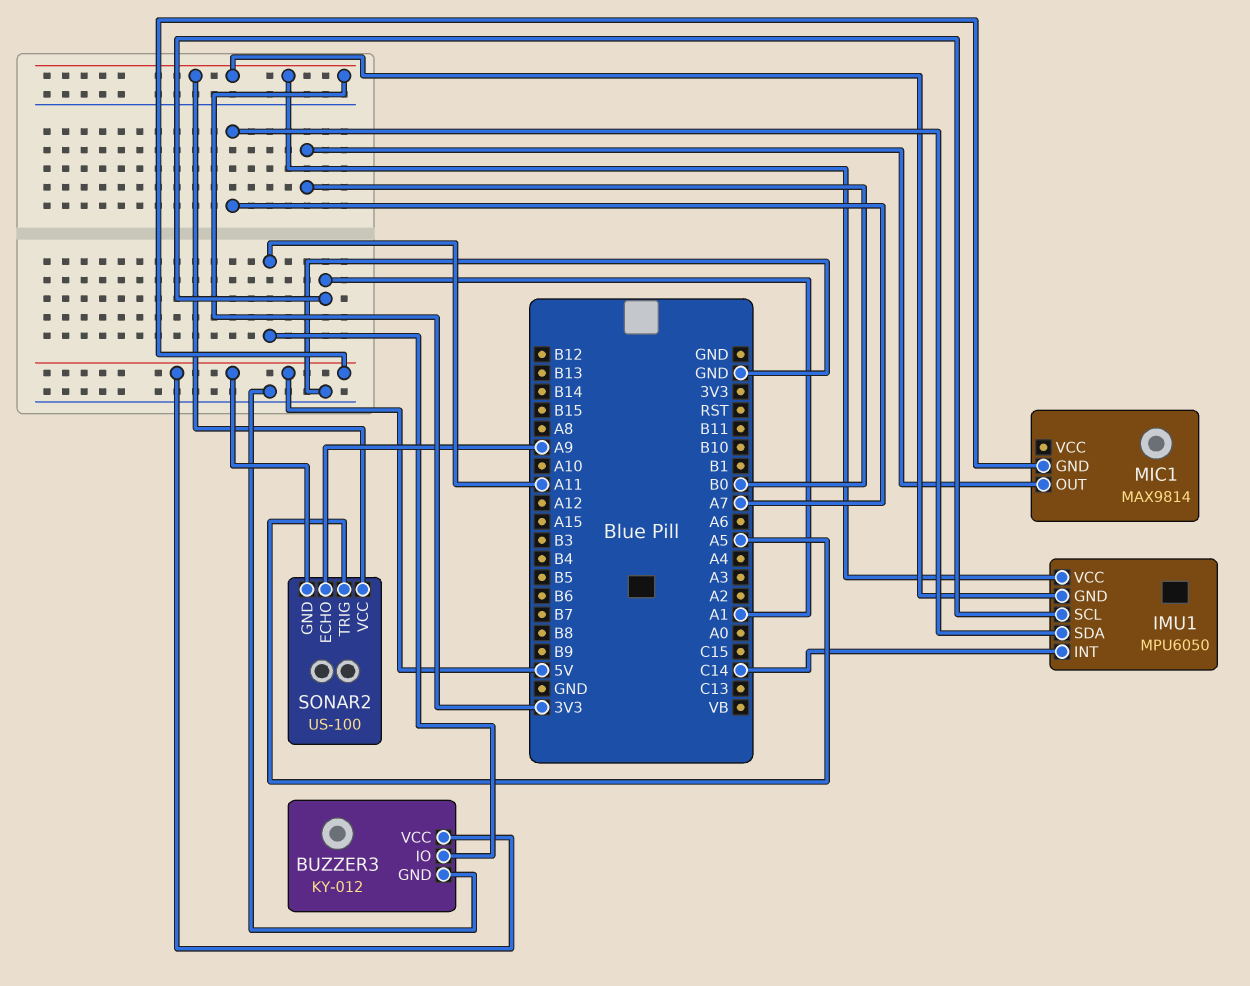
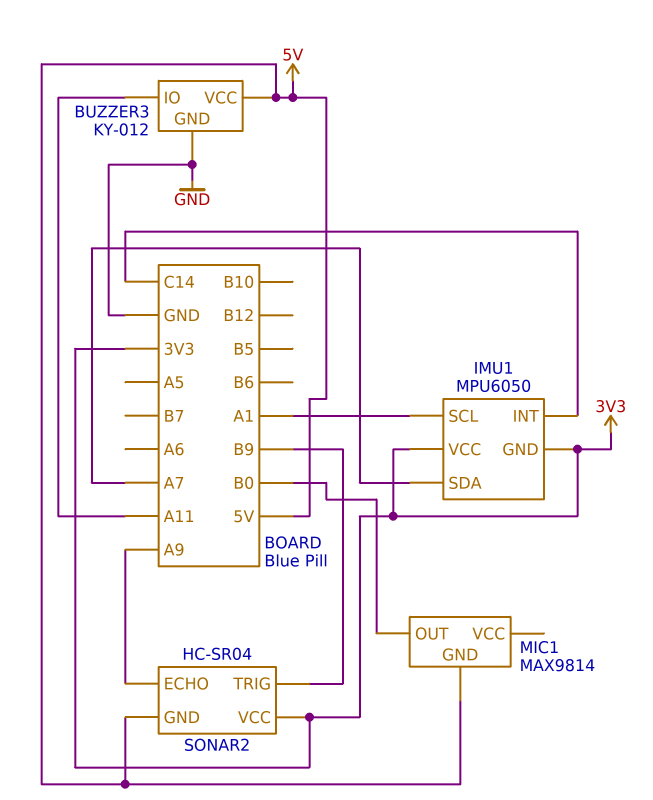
SONAR2: US-100 -> HC-SR04
SONAR2 pin TRIG: A5 -> B9

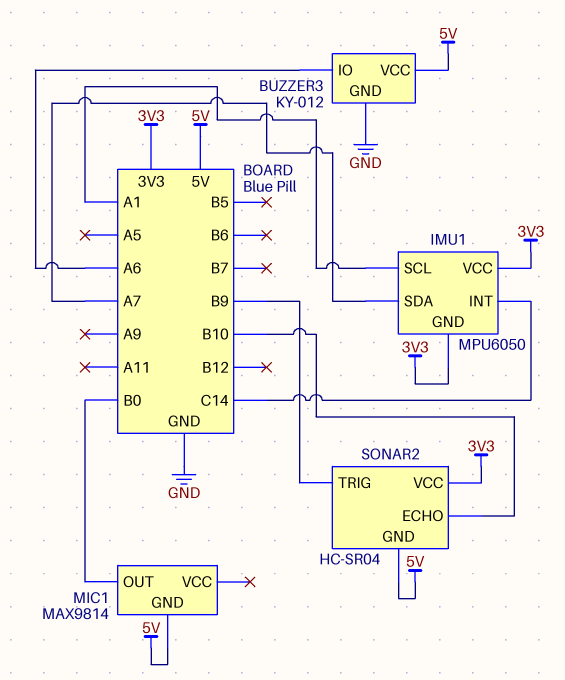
BUZZER3 pin IO: A11 -> A6
SONAR2 pin ECHO: A9 -> B10

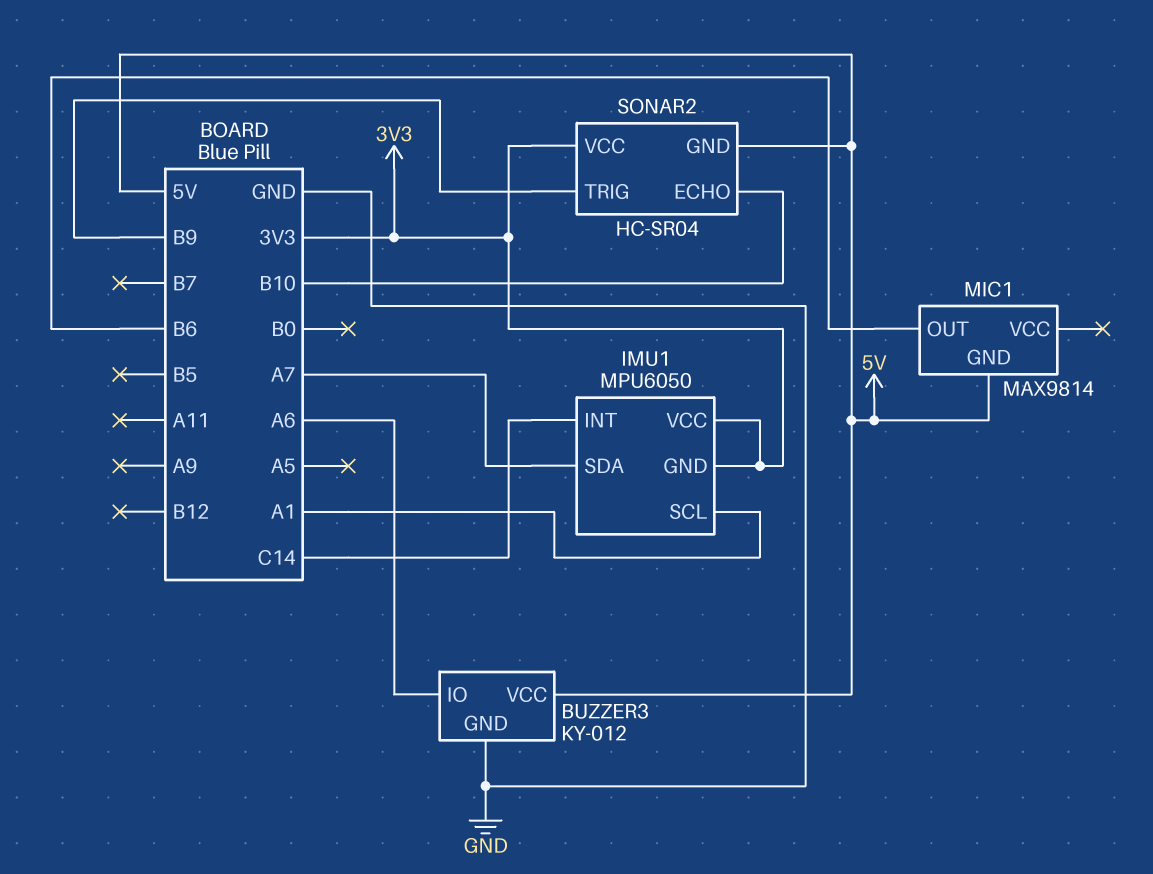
MIC1 pin OUT: B0 -> B6

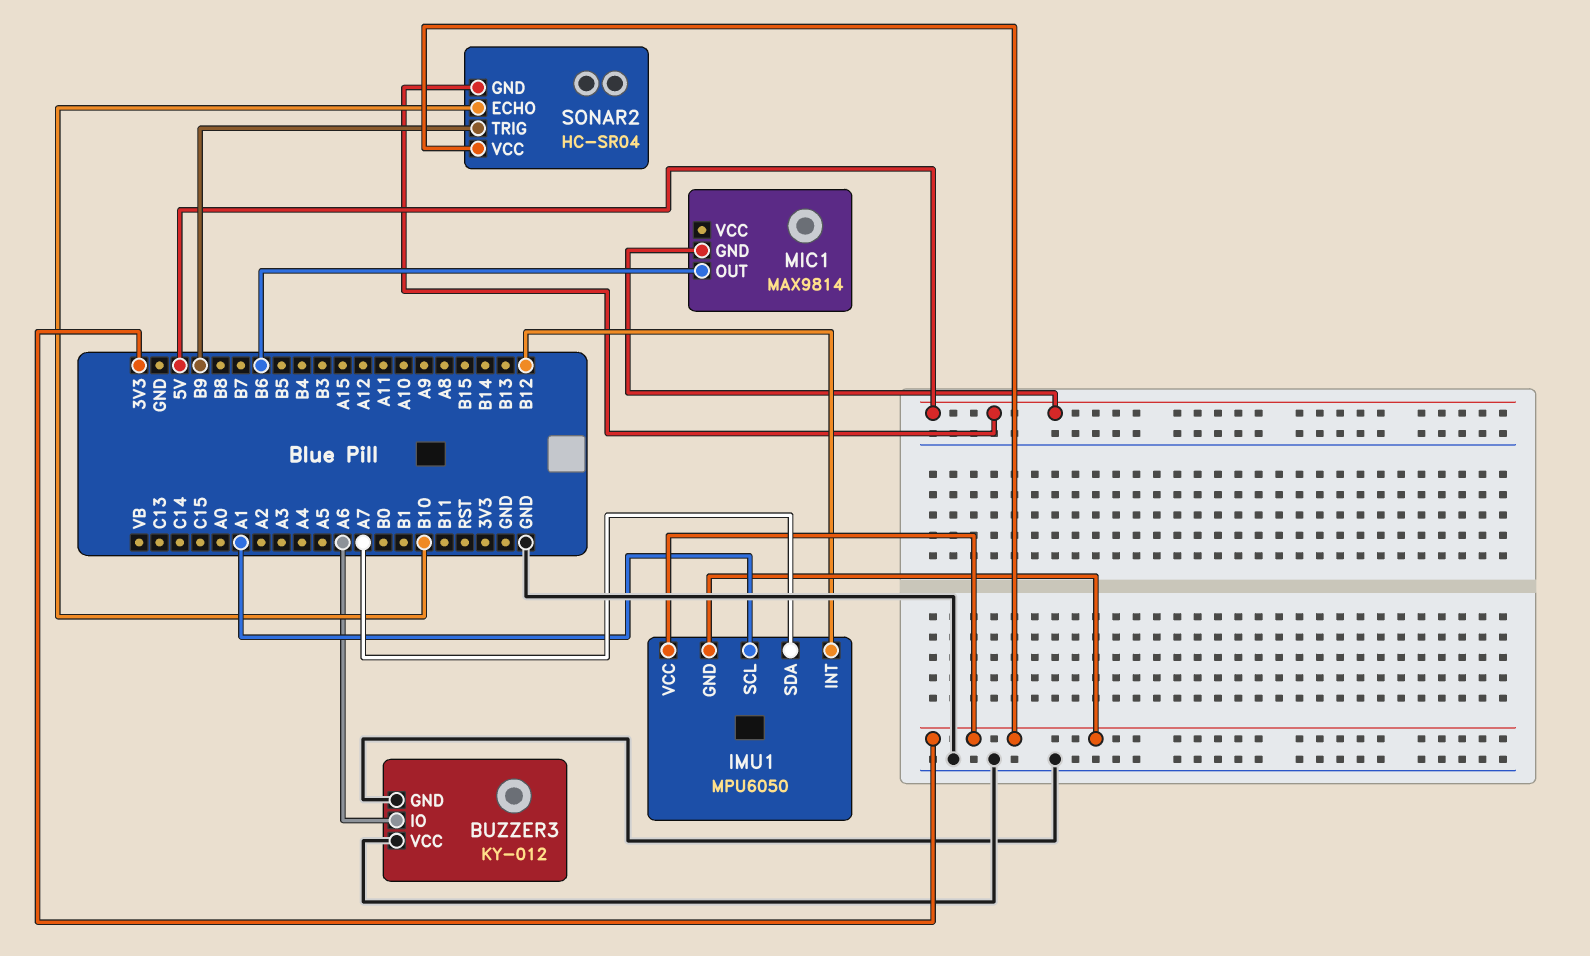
BUZZER3 pin VCC: 5V -> GND
IMU1 pin INT: C14 -> B12

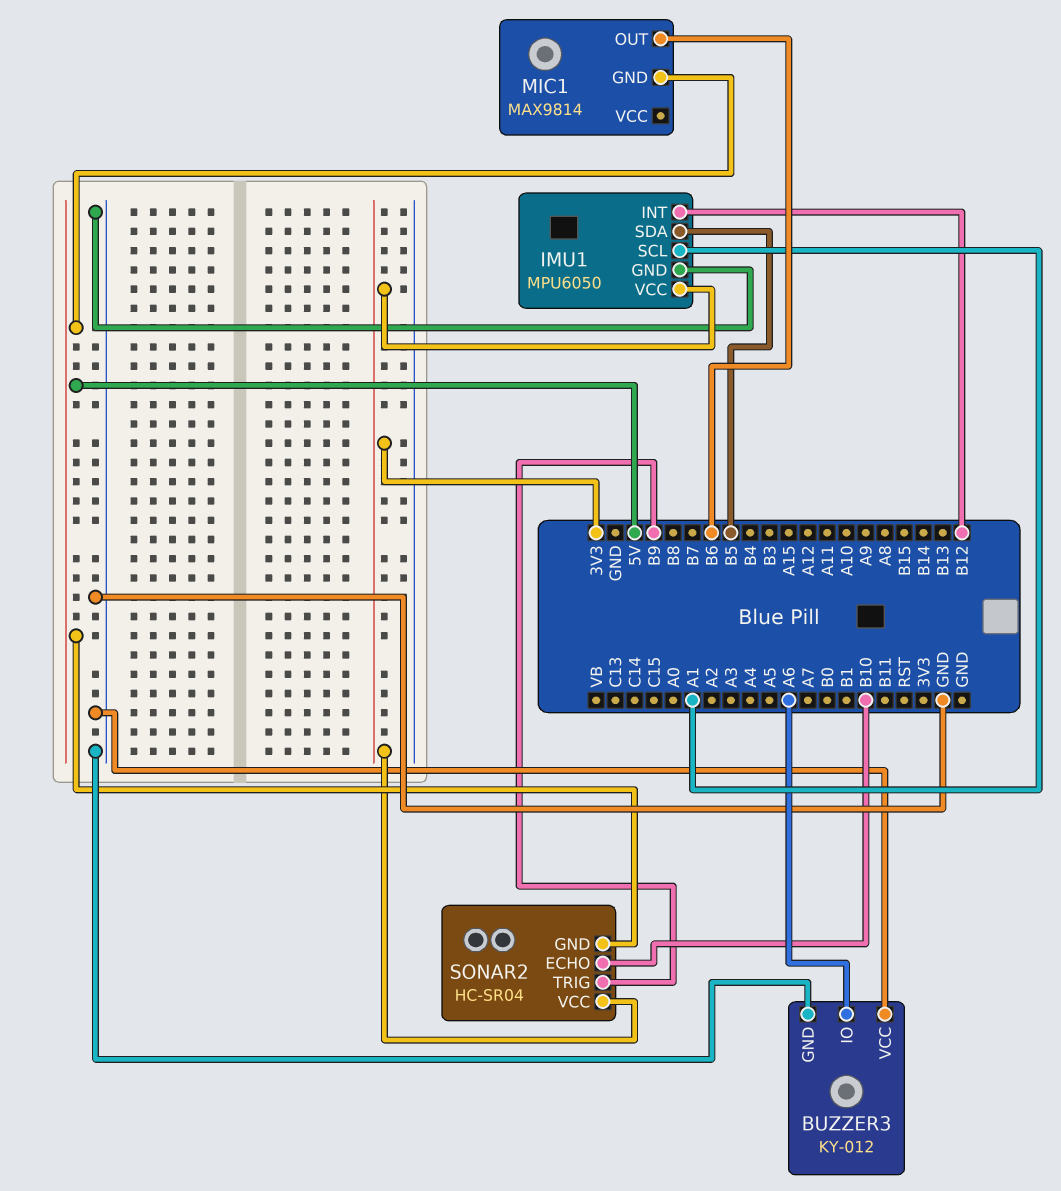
IMU1 pin GND: 3V3 -> GND
IMU1 pin SDA: A7 -> B5

